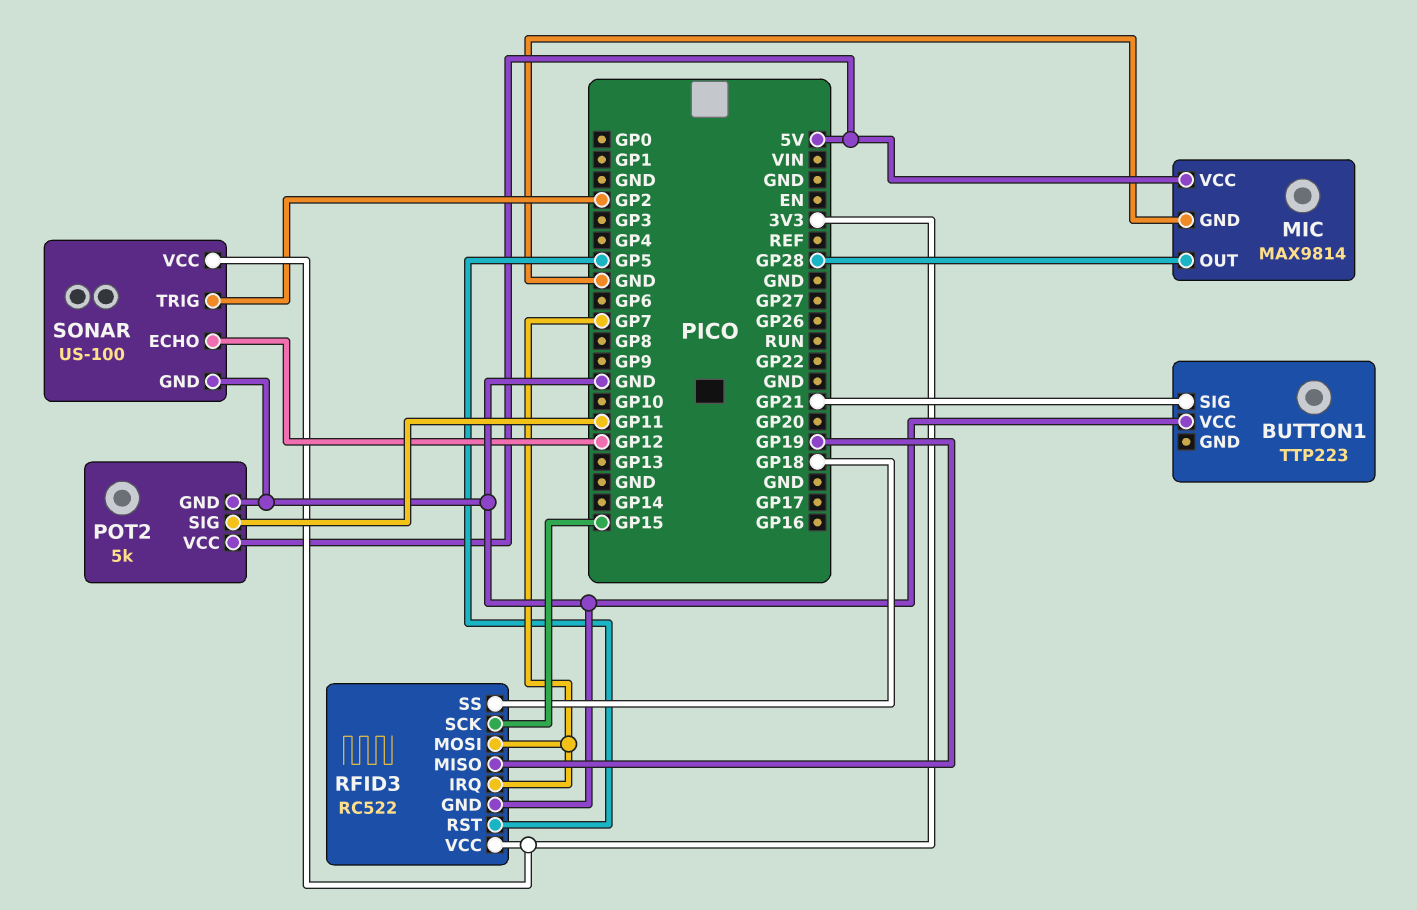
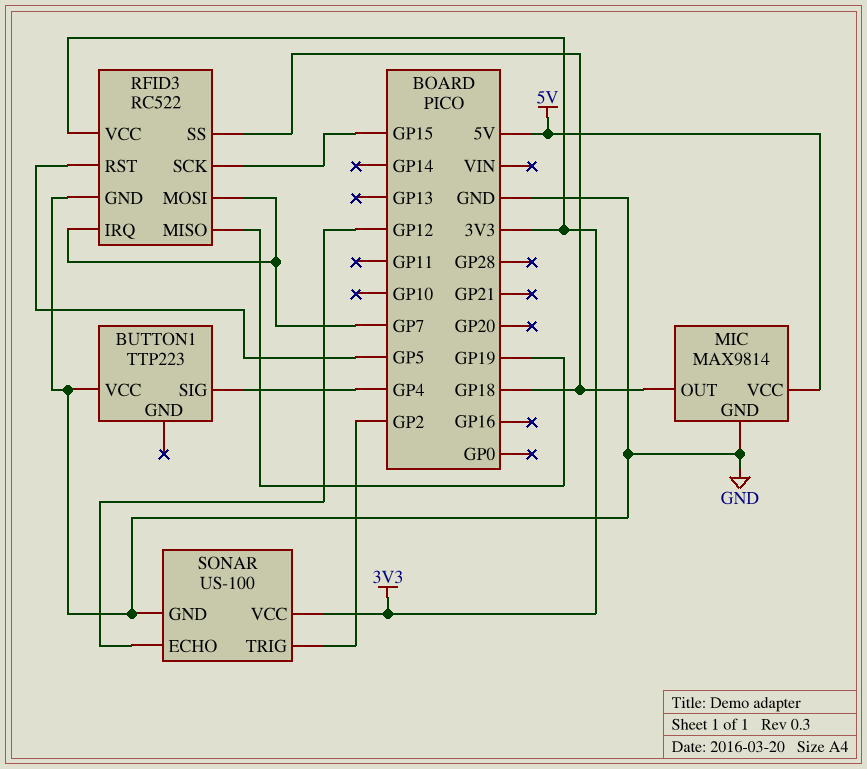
BUTTON1 pin SIG: GP21 -> GP4
MIC pin OUT: GP28 -> GP18
POT2: 5k -> none
POT2 pin GND: GND -> none
POT2 pin SIG: GP11 -> none
POT2 pin VCC: 5V -> none

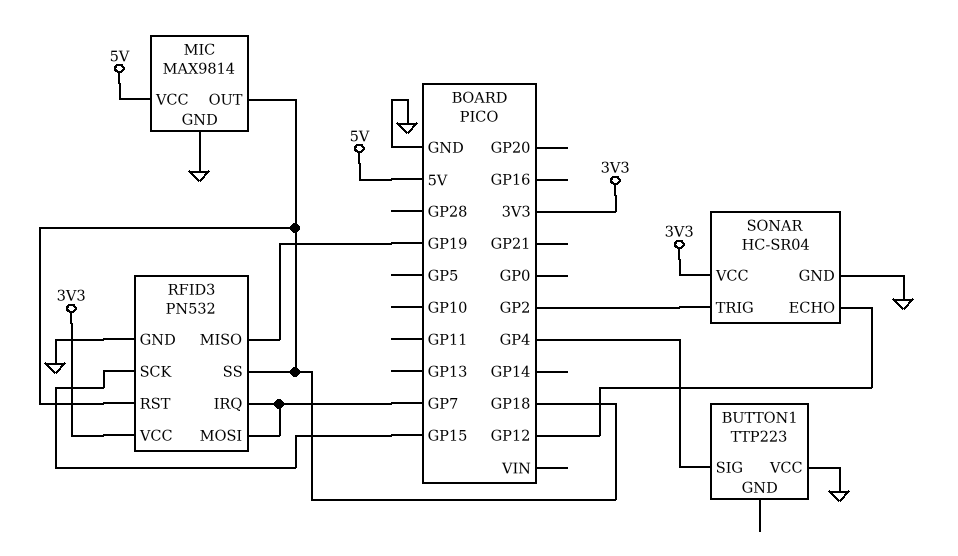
RFID3: RC522 -> PN532
RFID3 pin RST: GP5 -> GP18
SONAR: US-100 -> HC-SR04

